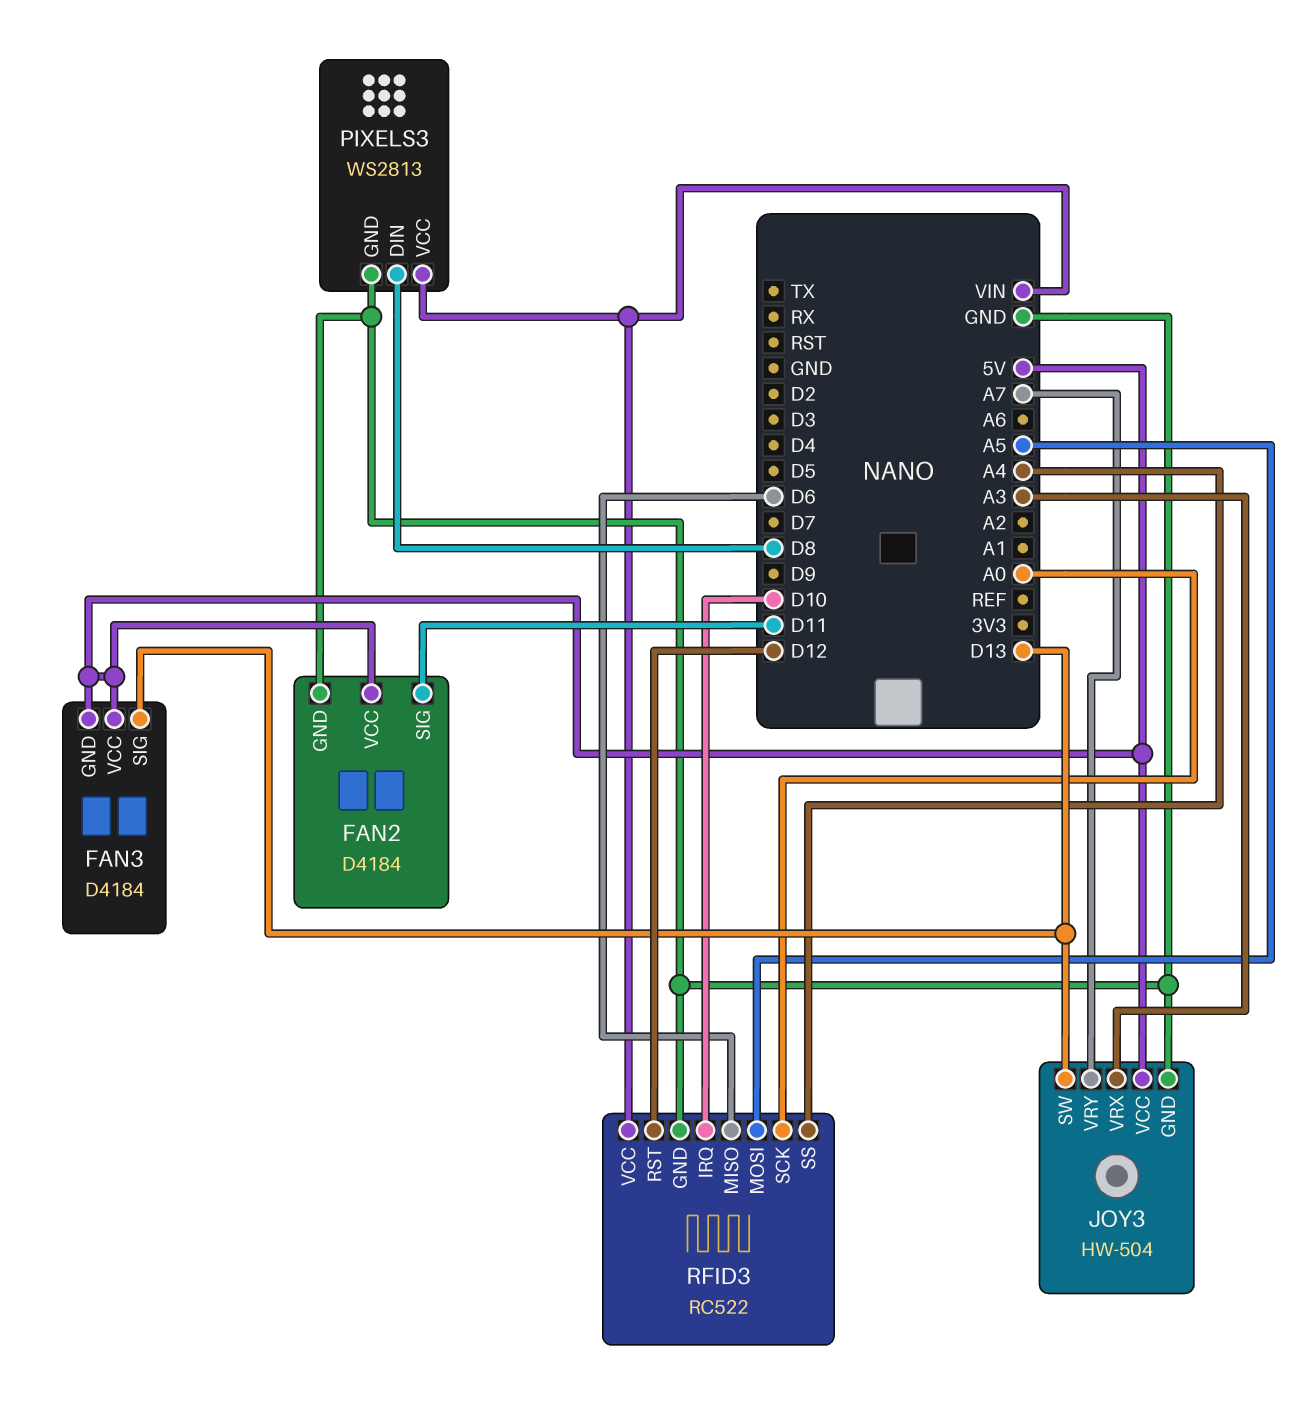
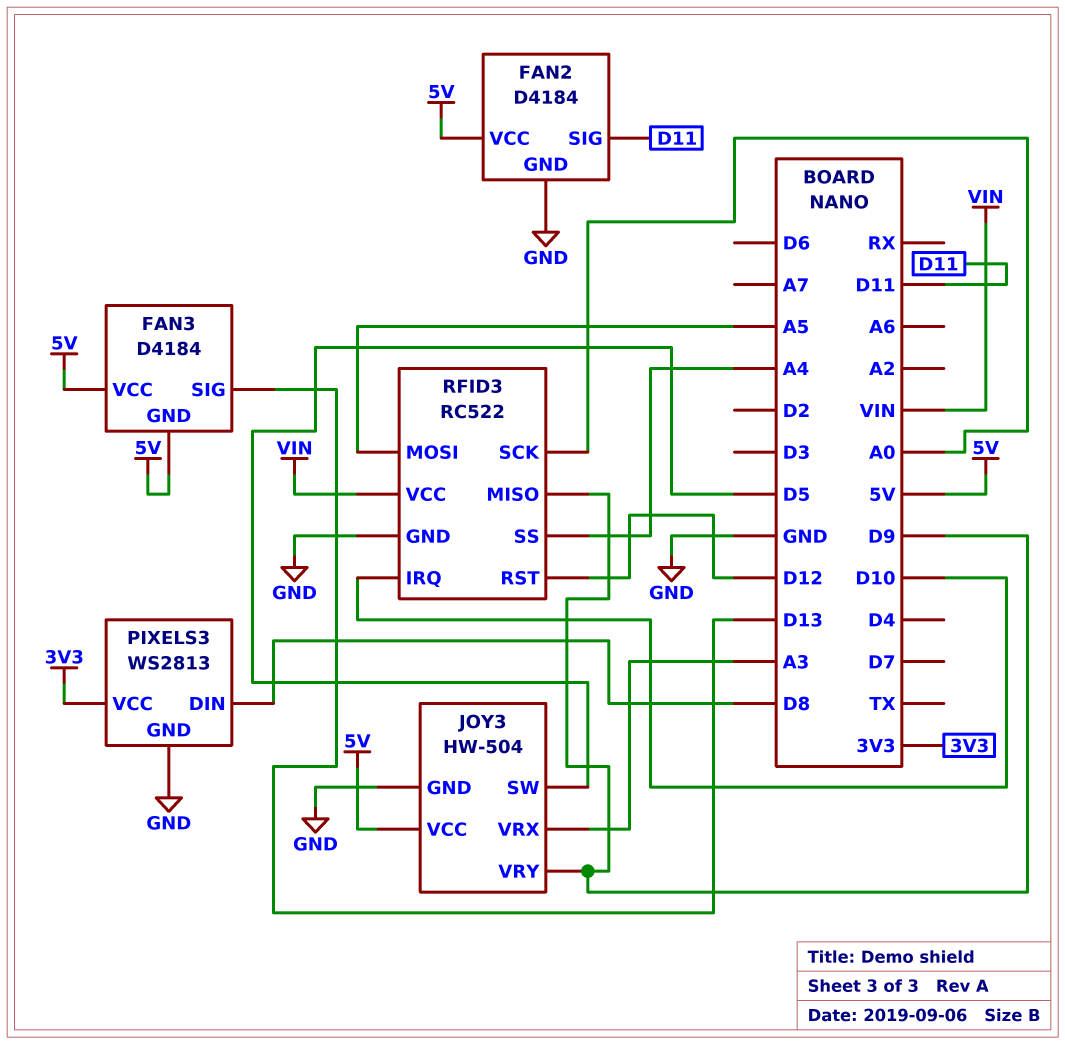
JOY3 pin SW: D13 -> D5
JOY3 pin VRY: A7 -> D9
PIXELS3 pin VCC: VIN -> 3V3
RFID3 pin MISO: D6 -> D9

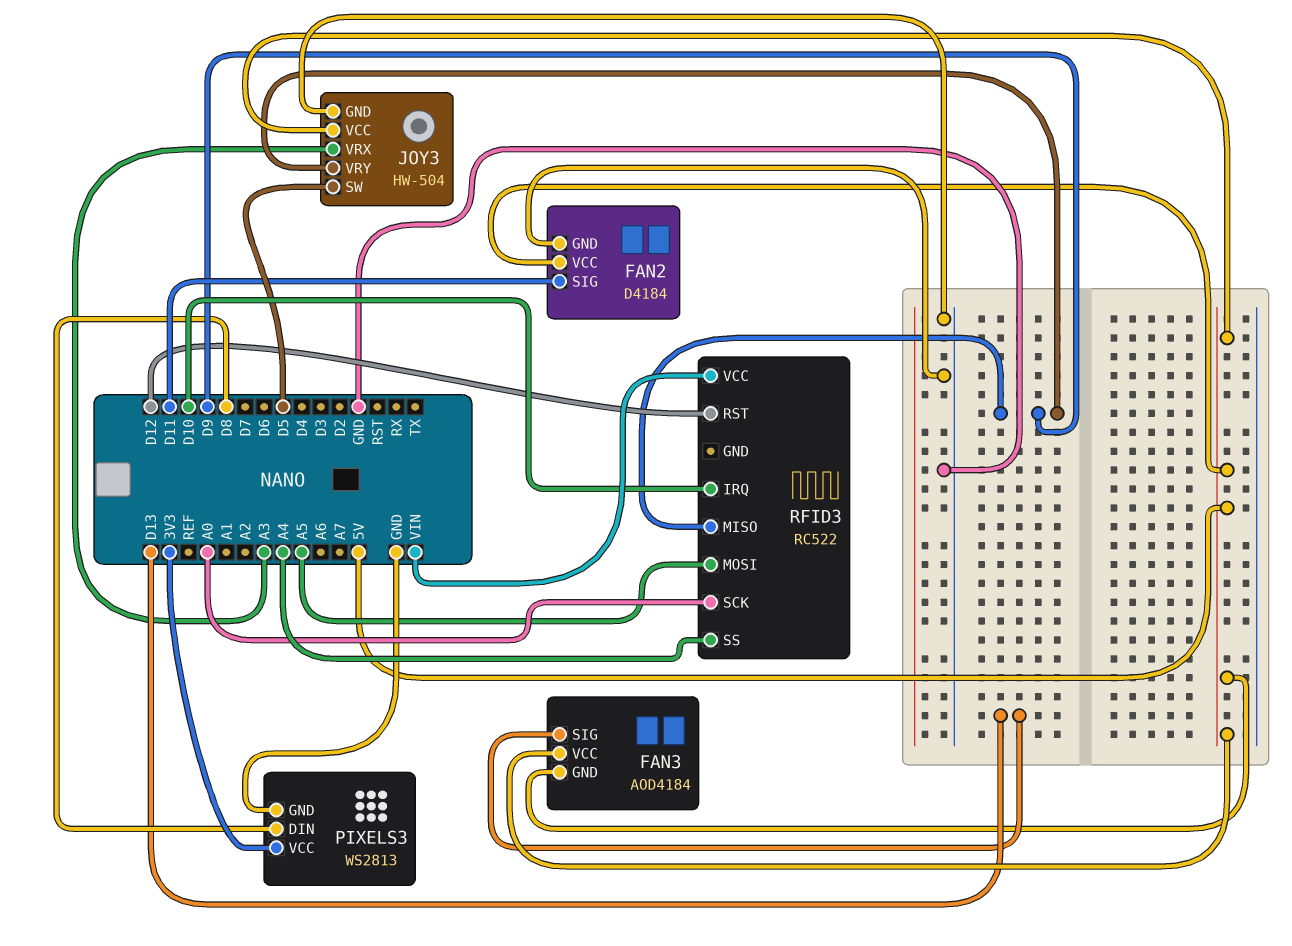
FAN3: D4184 -> AOD4184
RFID3 pin GND: GND -> none

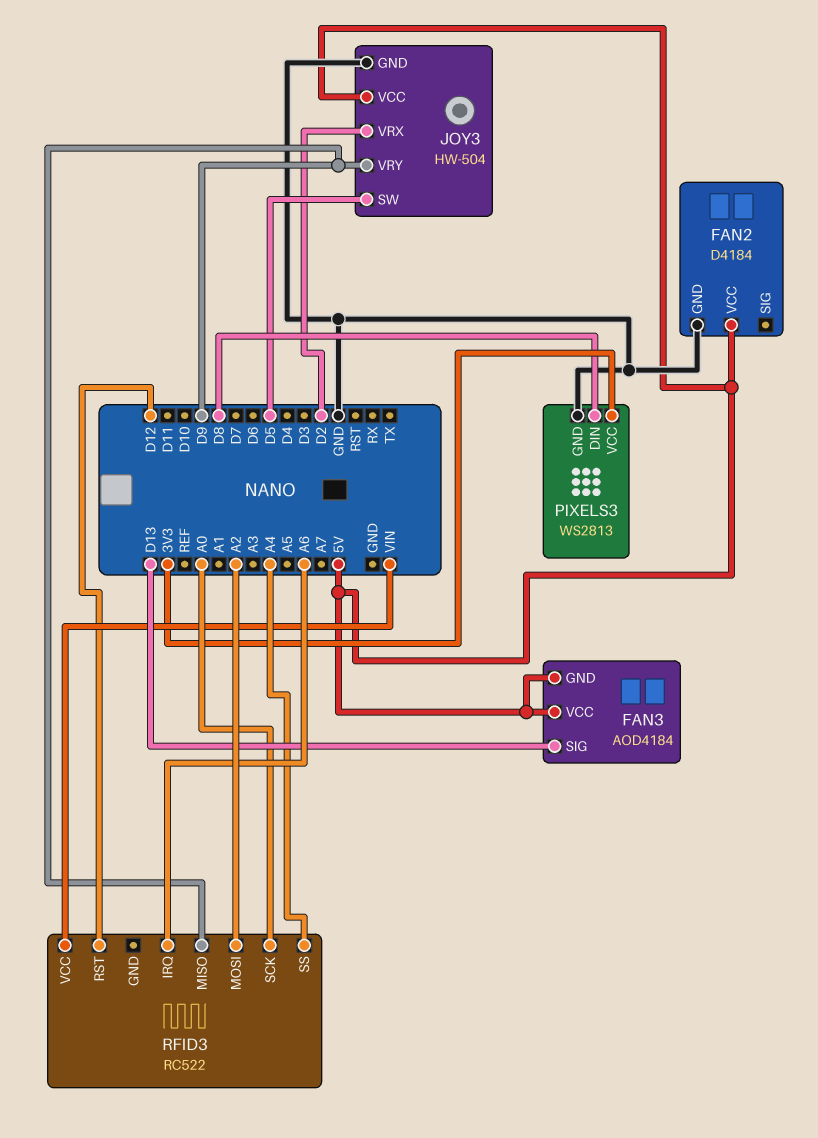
FAN2 pin SIG: D11 -> none
JOY3 pin VRX: A3 -> D2
RFID3 pin IRQ: D10 -> A6
RFID3 pin MOSI: A5 -> A2

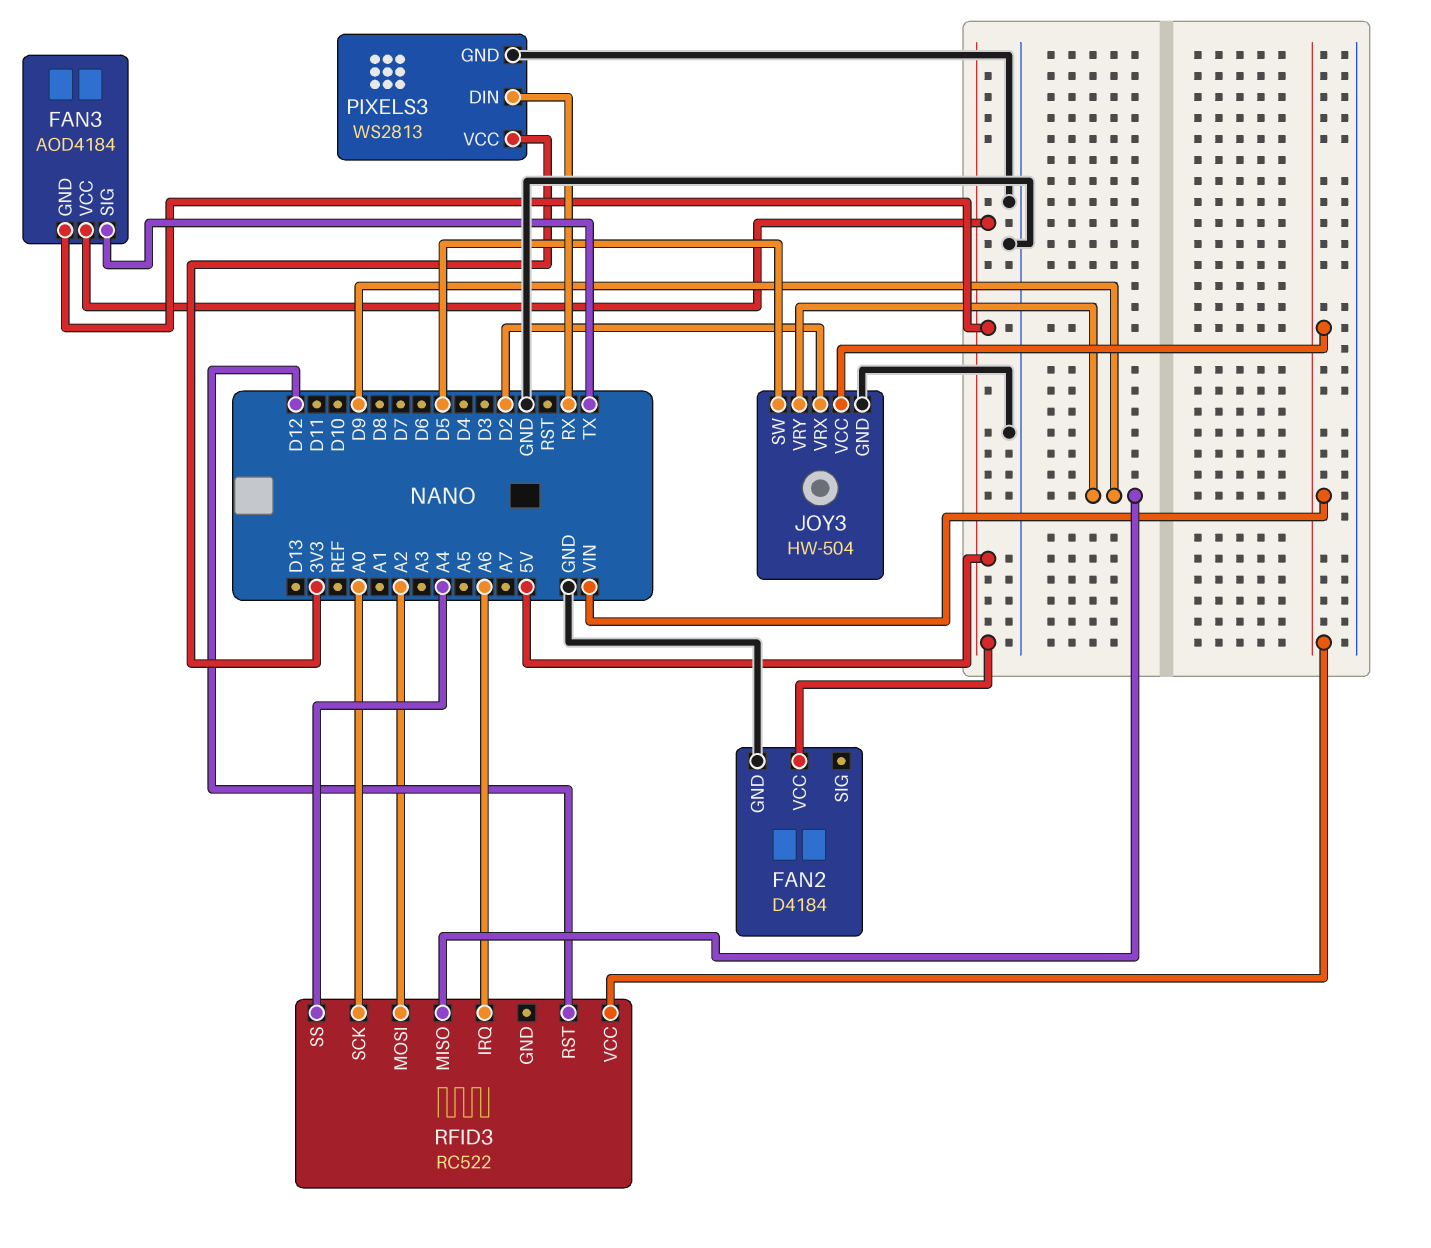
FAN3 pin SIG: D13 -> TX
JOY3 pin VCC: 5V -> VIN
PIXELS3 pin DIN: D8 -> RX

